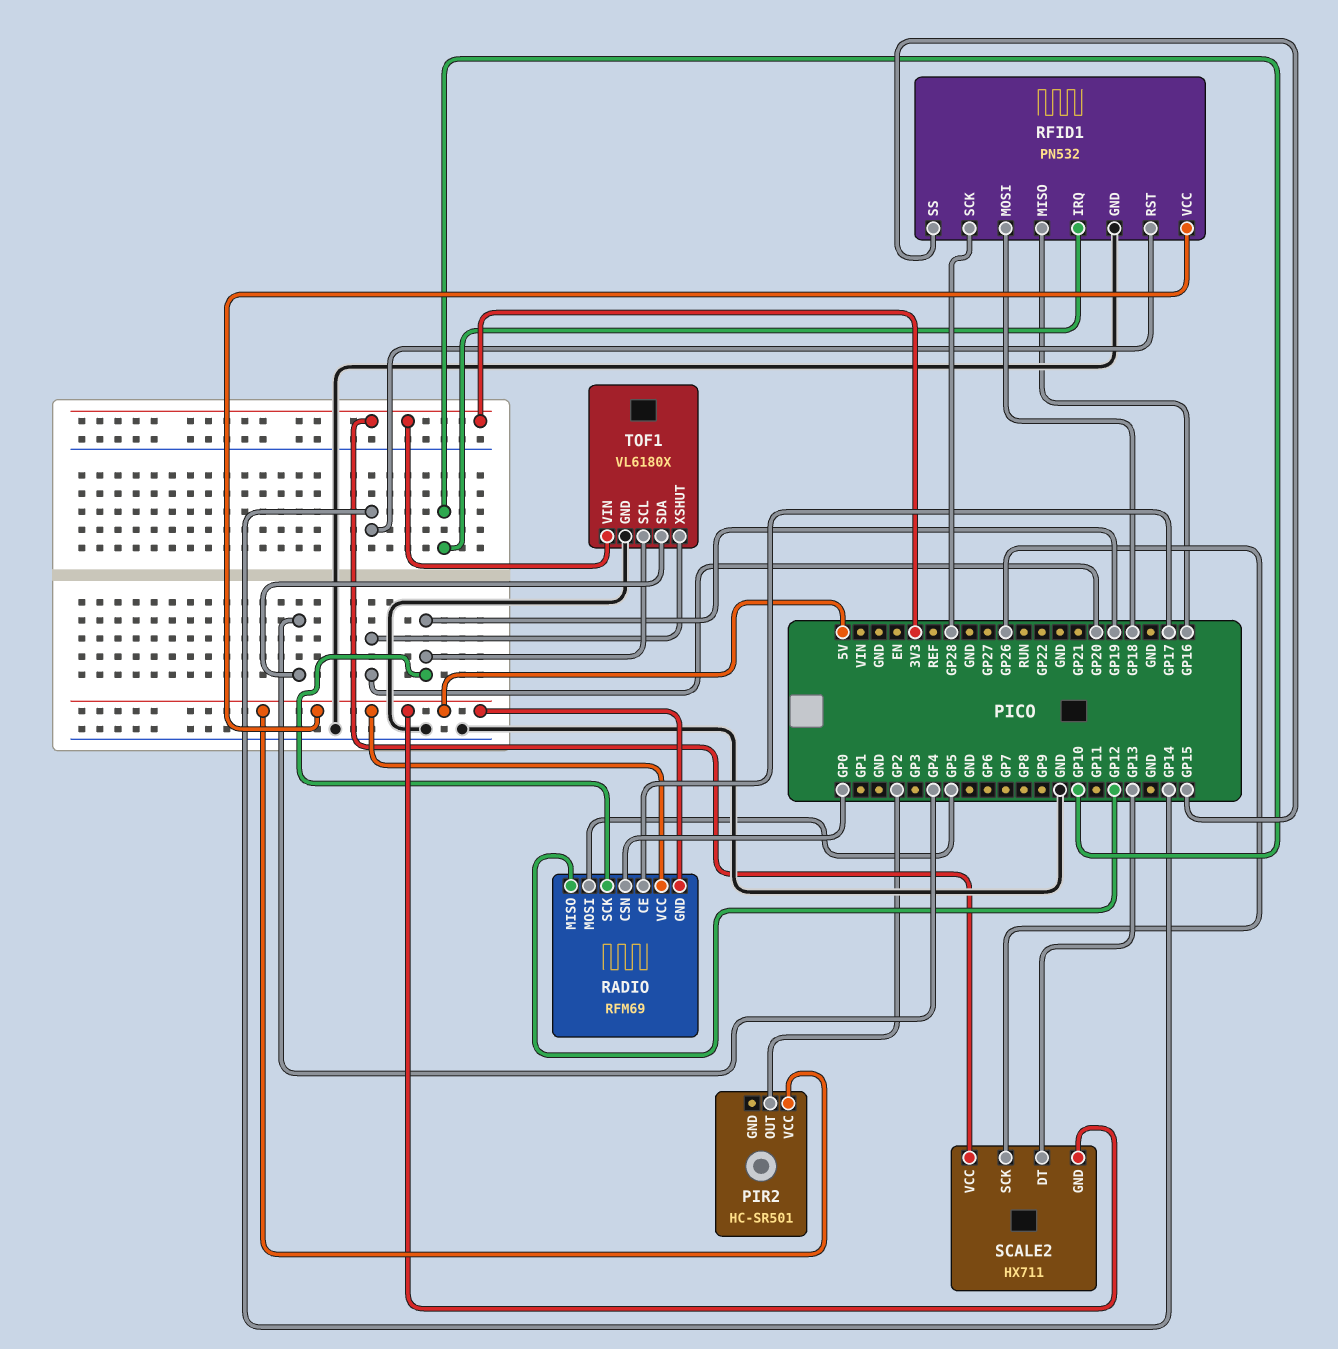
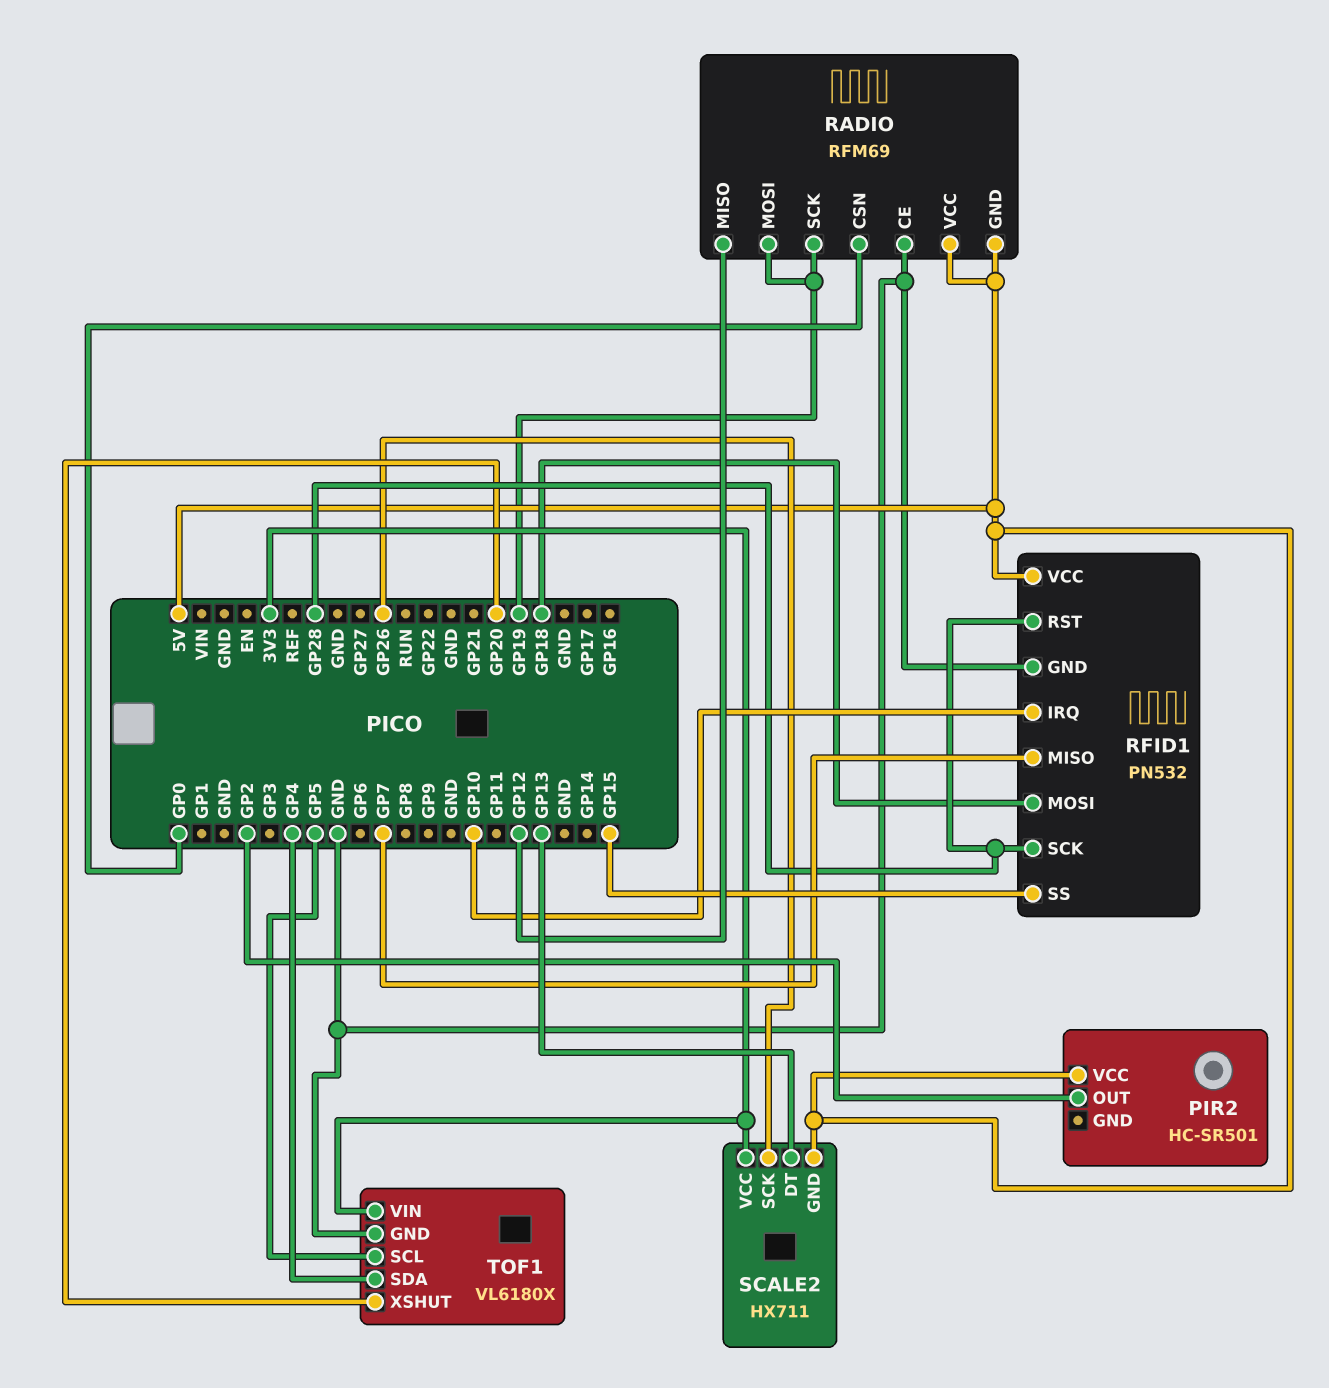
RADIO pin CE: GP17 -> GND
RADIO pin MOSI: GP5 -> GP19
RFID1 pin MISO: GP16 -> GP7
RFID1 pin RST: GP14 -> GP28
TOF1 pin SCL: GP19 -> GP5

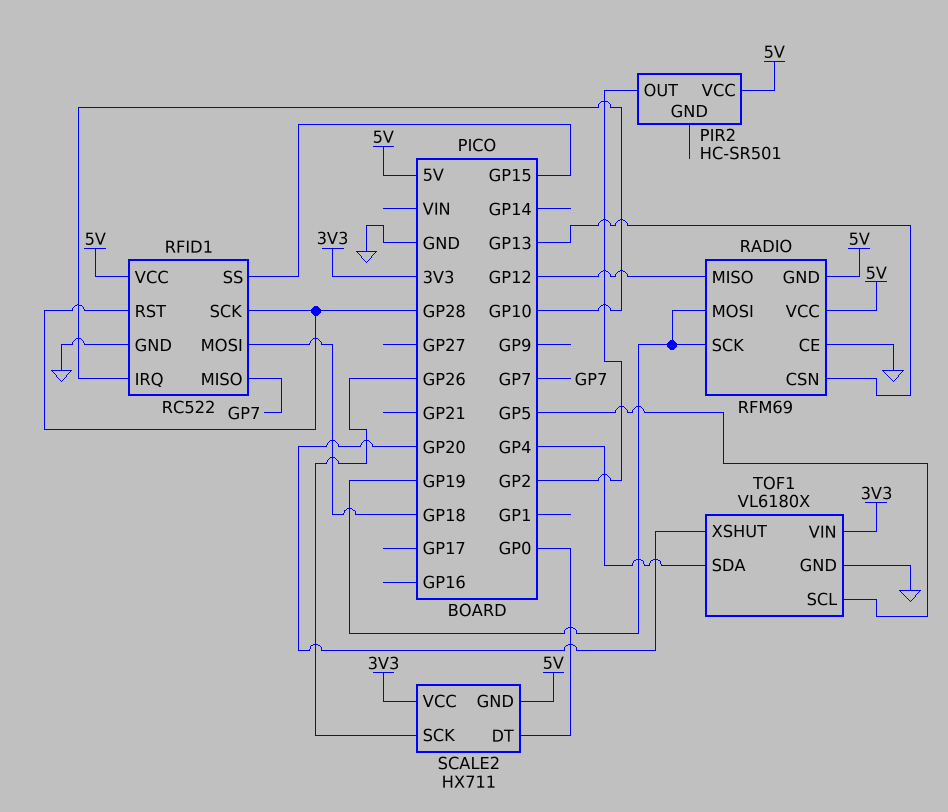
RADIO pin CSN: GP0 -> GP13
RFID1: PN532 -> RC522
SCALE2 pin DT: GP13 -> GP0

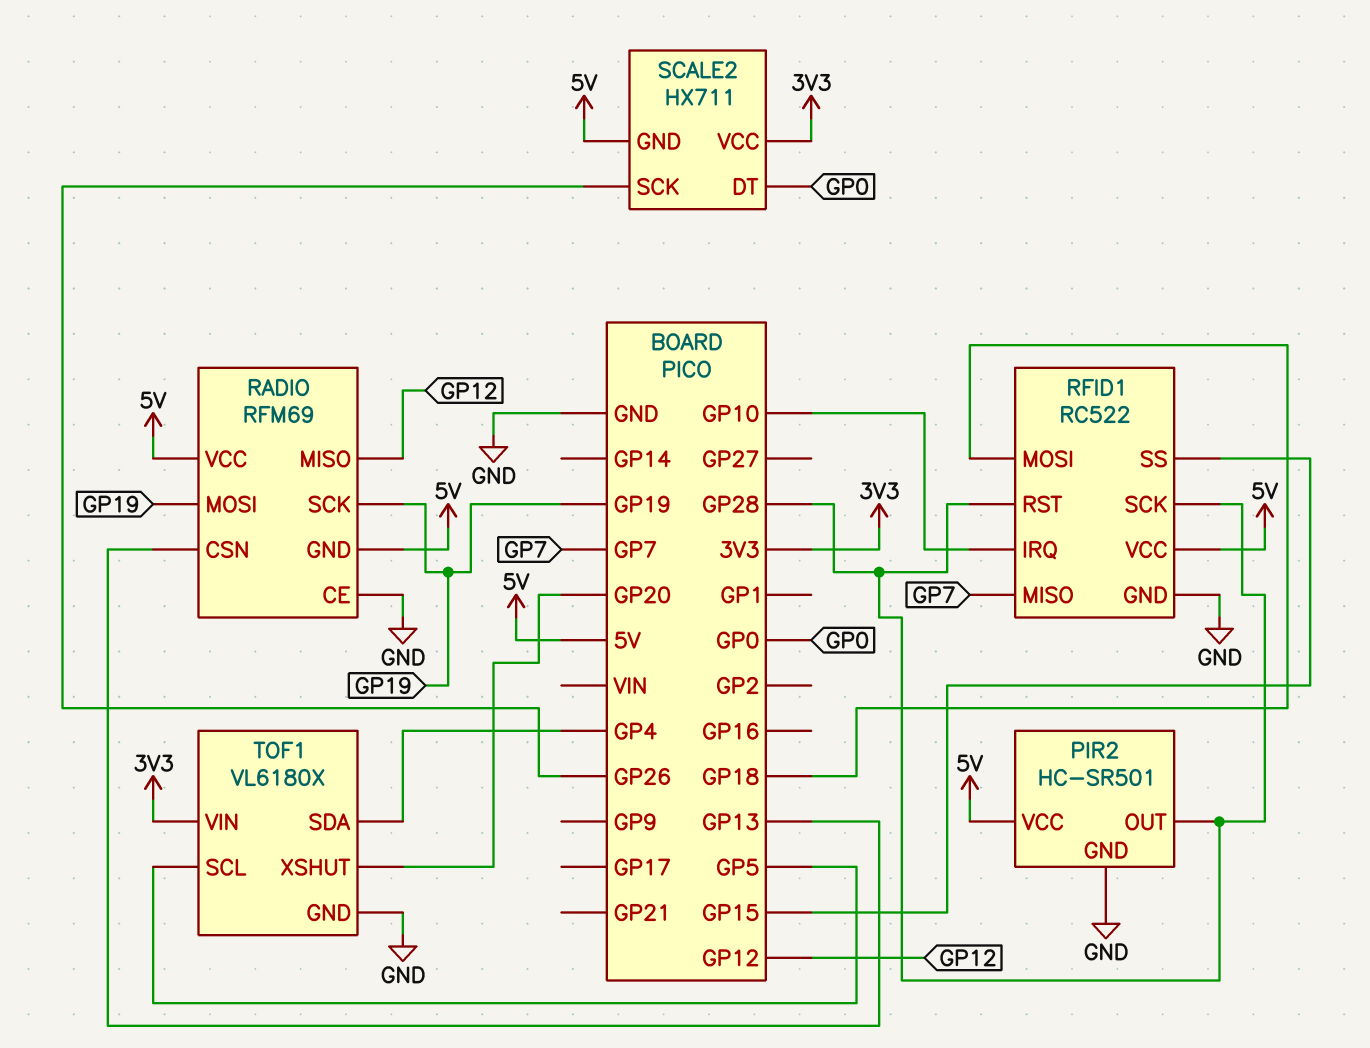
PIR2 pin GND: none -> GND
PIR2 pin OUT: GP2 -> GP28

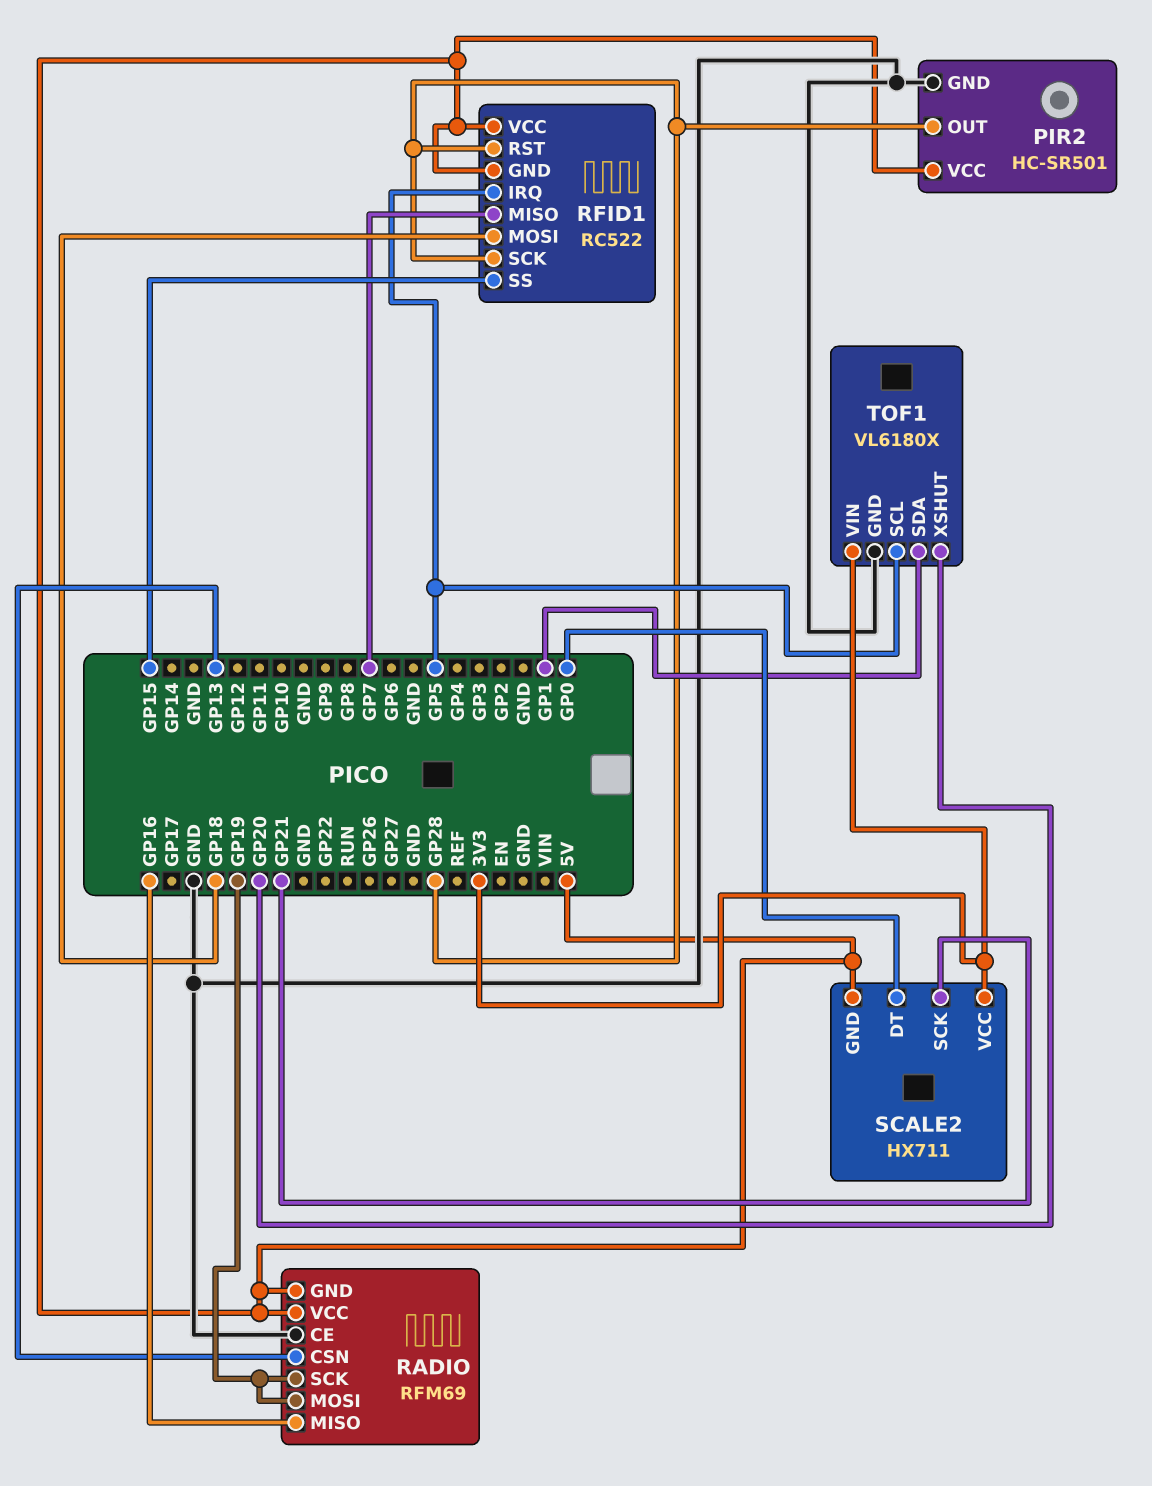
RADIO pin MISO: GP12 -> GP16
RFID1 pin GND: GND -> 5V
RFID1 pin IRQ: GP10 -> GP5
SCALE2 pin SCK: GP26 -> GP21
TOF1 pin SDA: GP4 -> GP1

